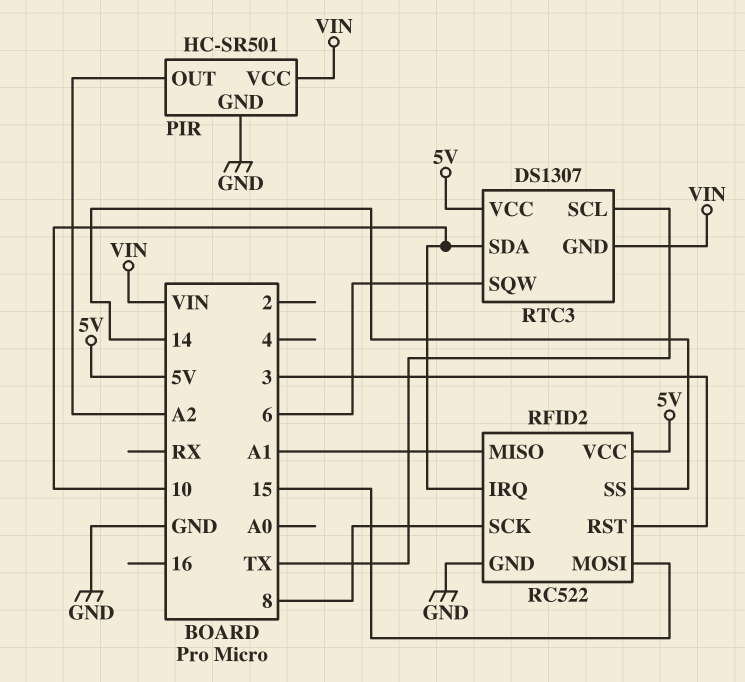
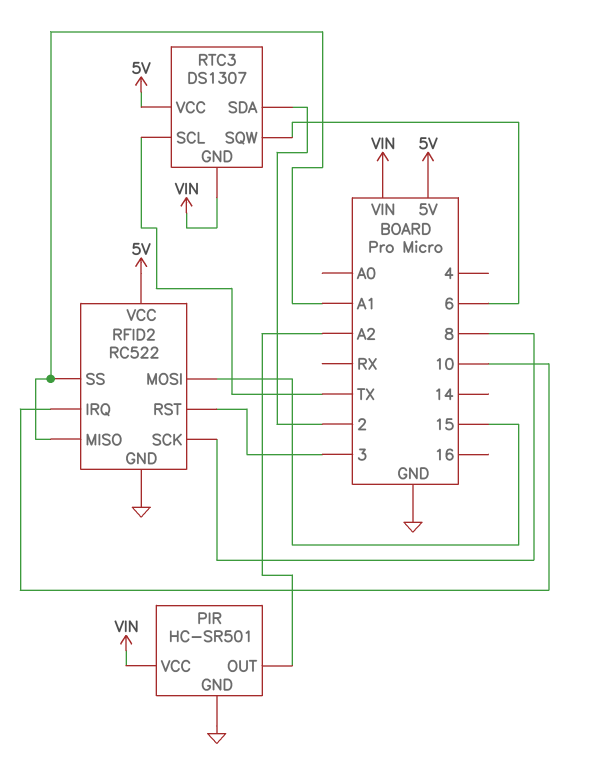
RFID2 pin SS: 14 -> A1
RTC3 pin SDA: 10 -> 2

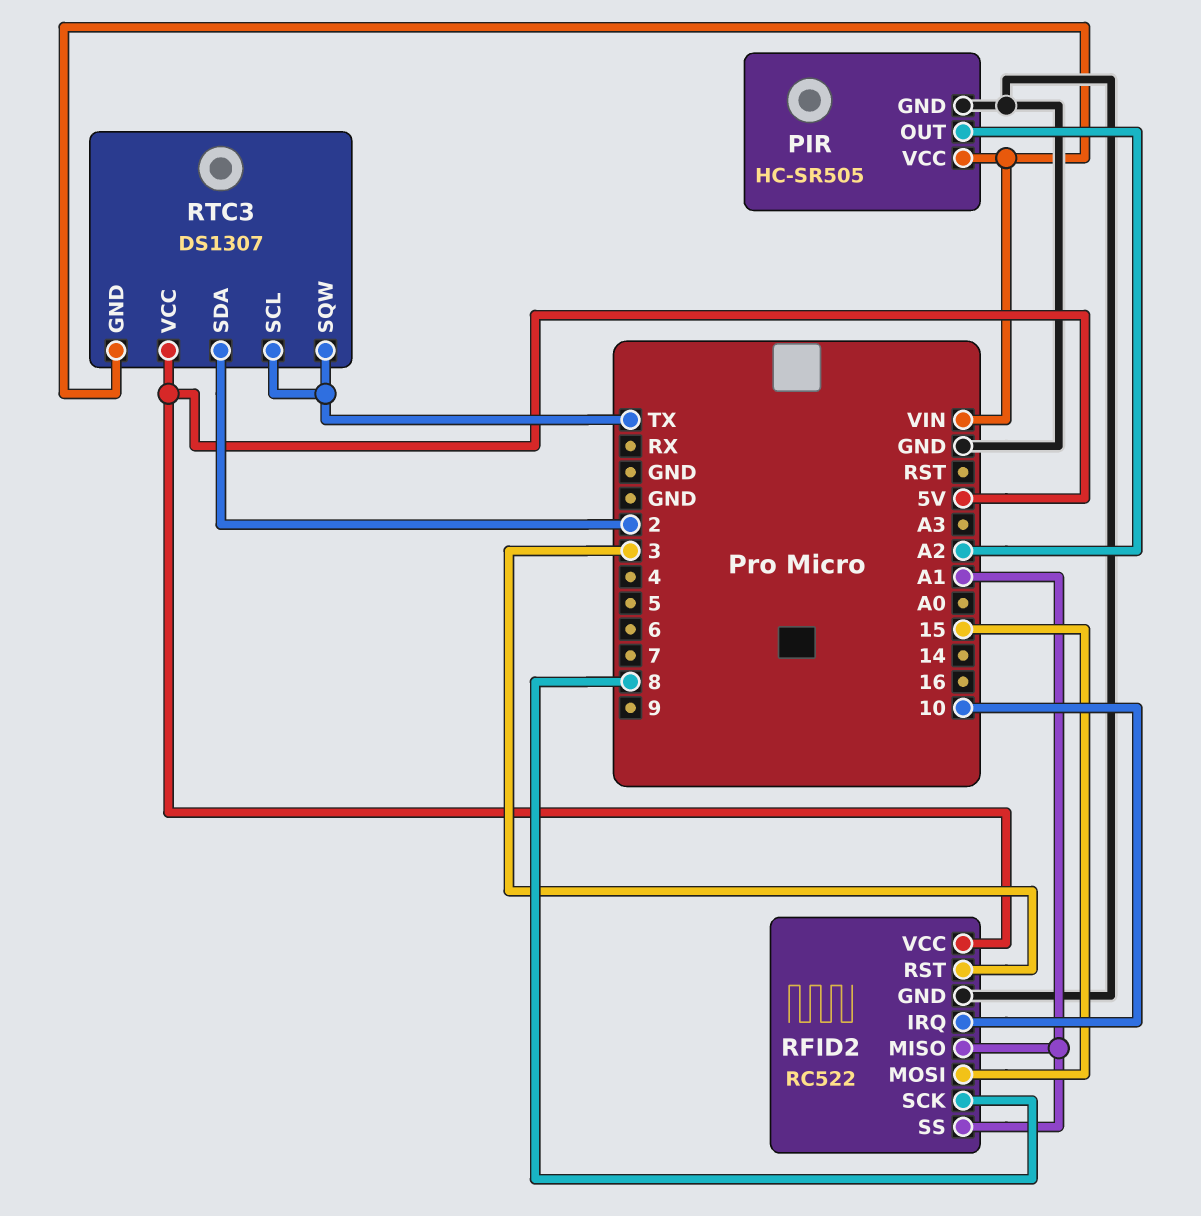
PIR: HC-SR501 -> HC-SR505
RTC3 pin SQW: 6 -> TX

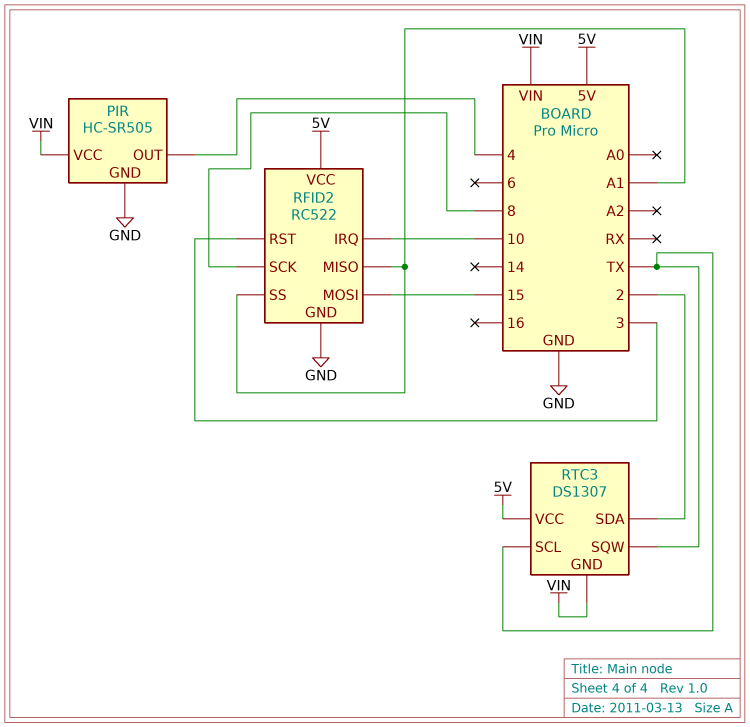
PIR pin OUT: A2 -> 4

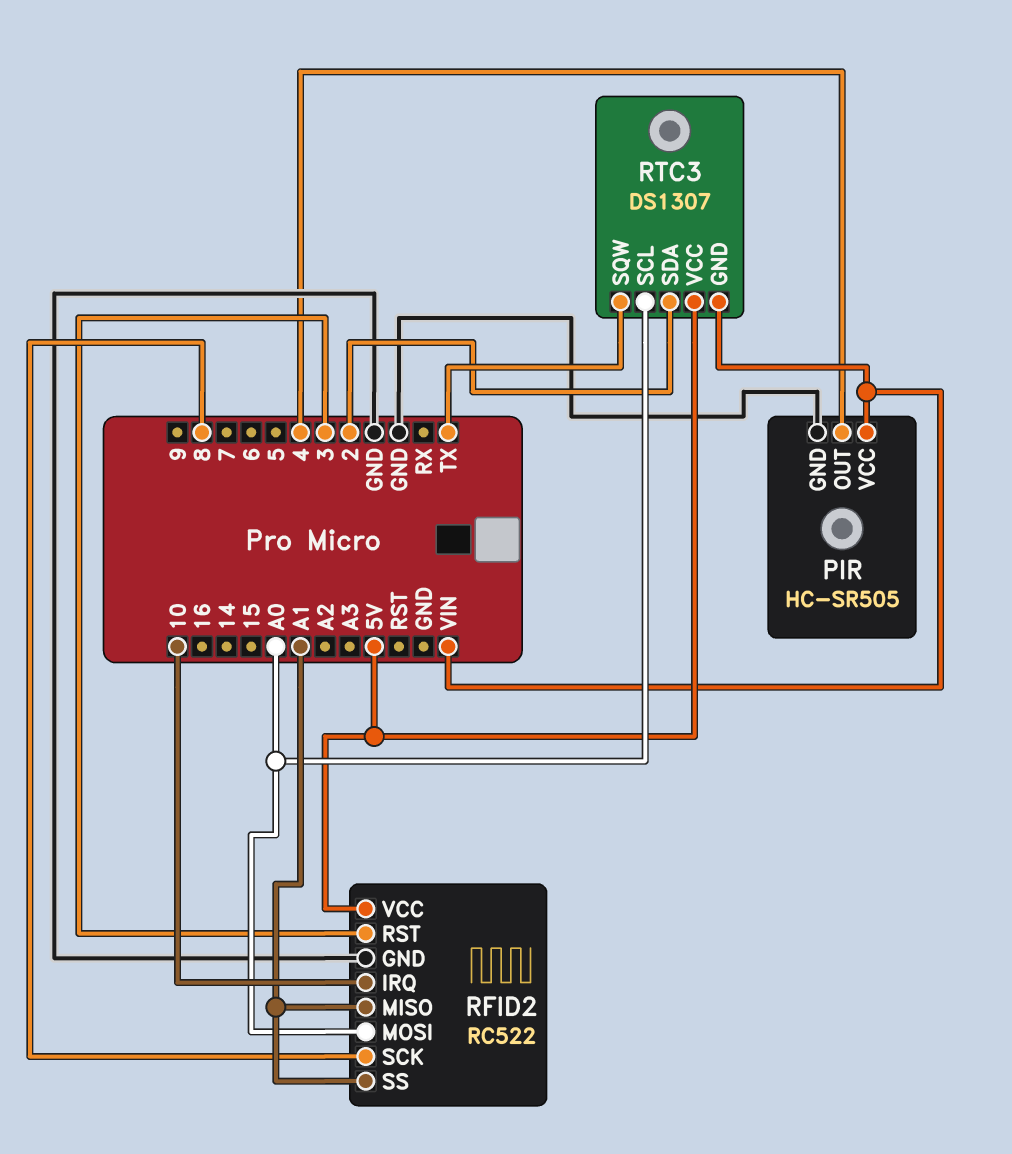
RFID2 pin MOSI: 15 -> A0
RTC3 pin SCL: TX -> A0

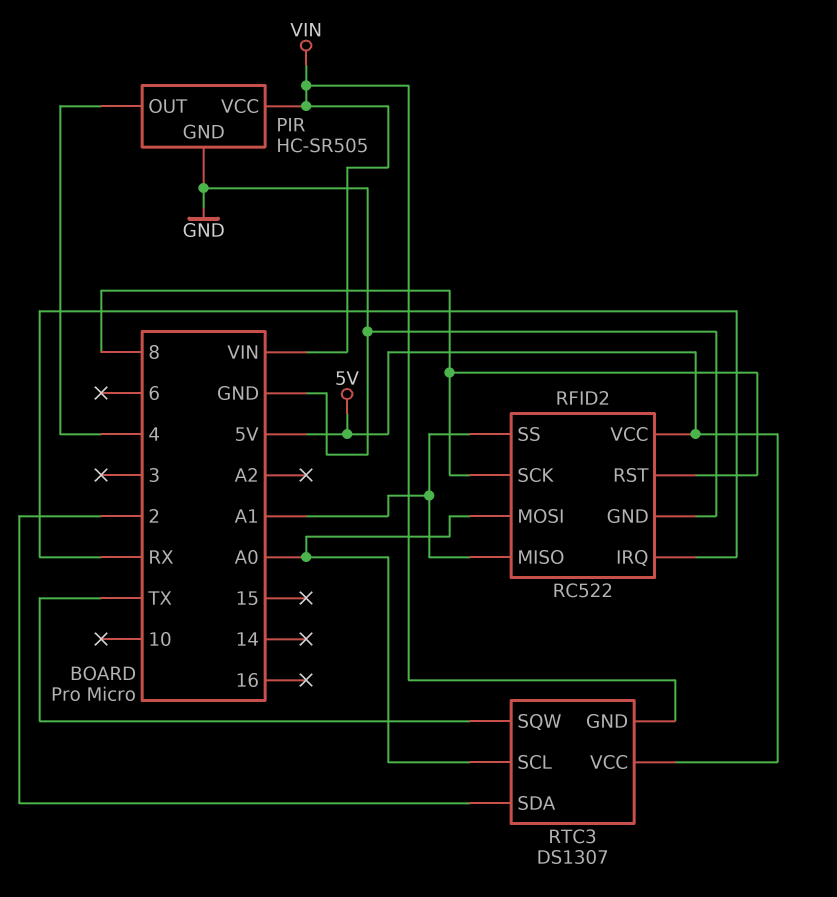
RFID2 pin IRQ: 10 -> RX
RFID2 pin RST: 3 -> 8

